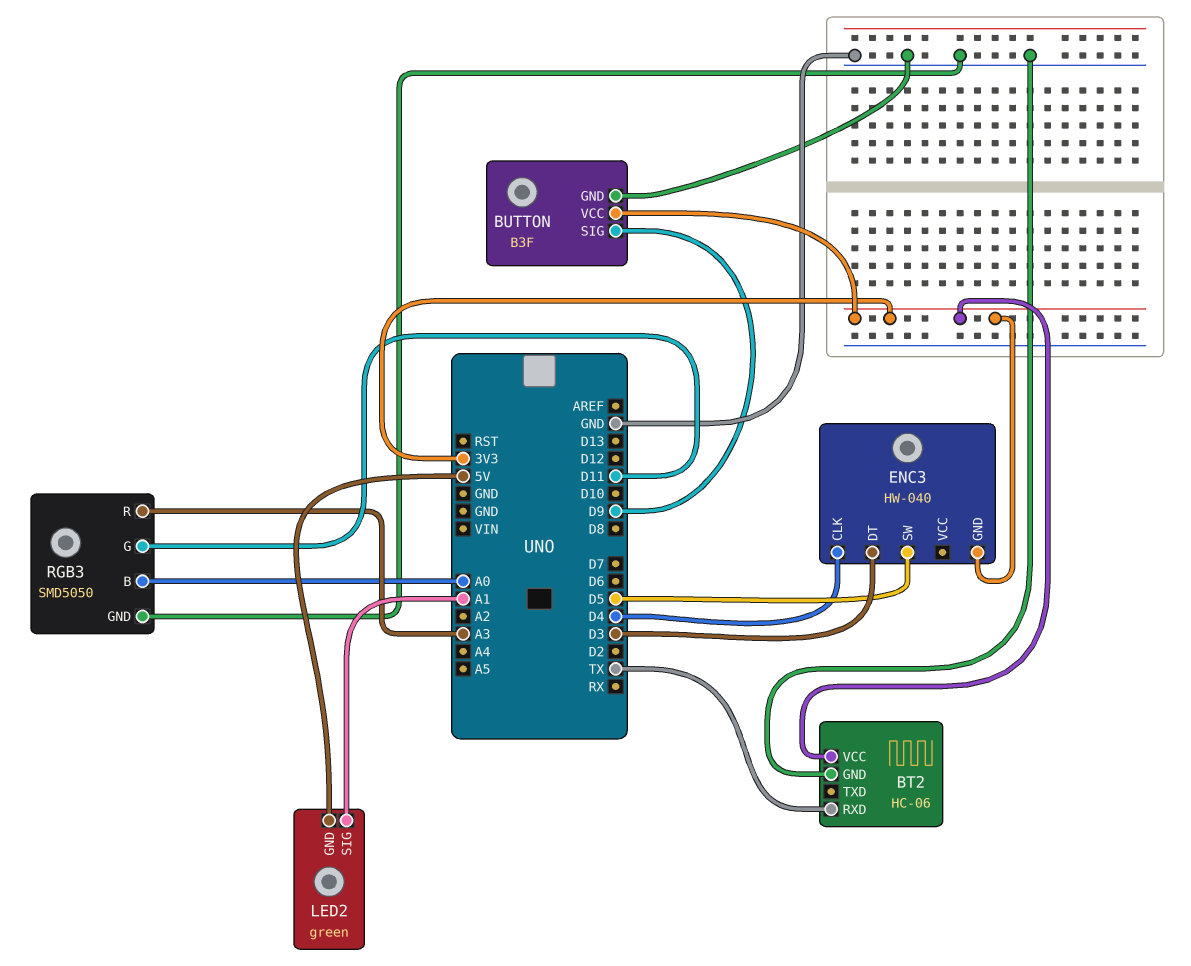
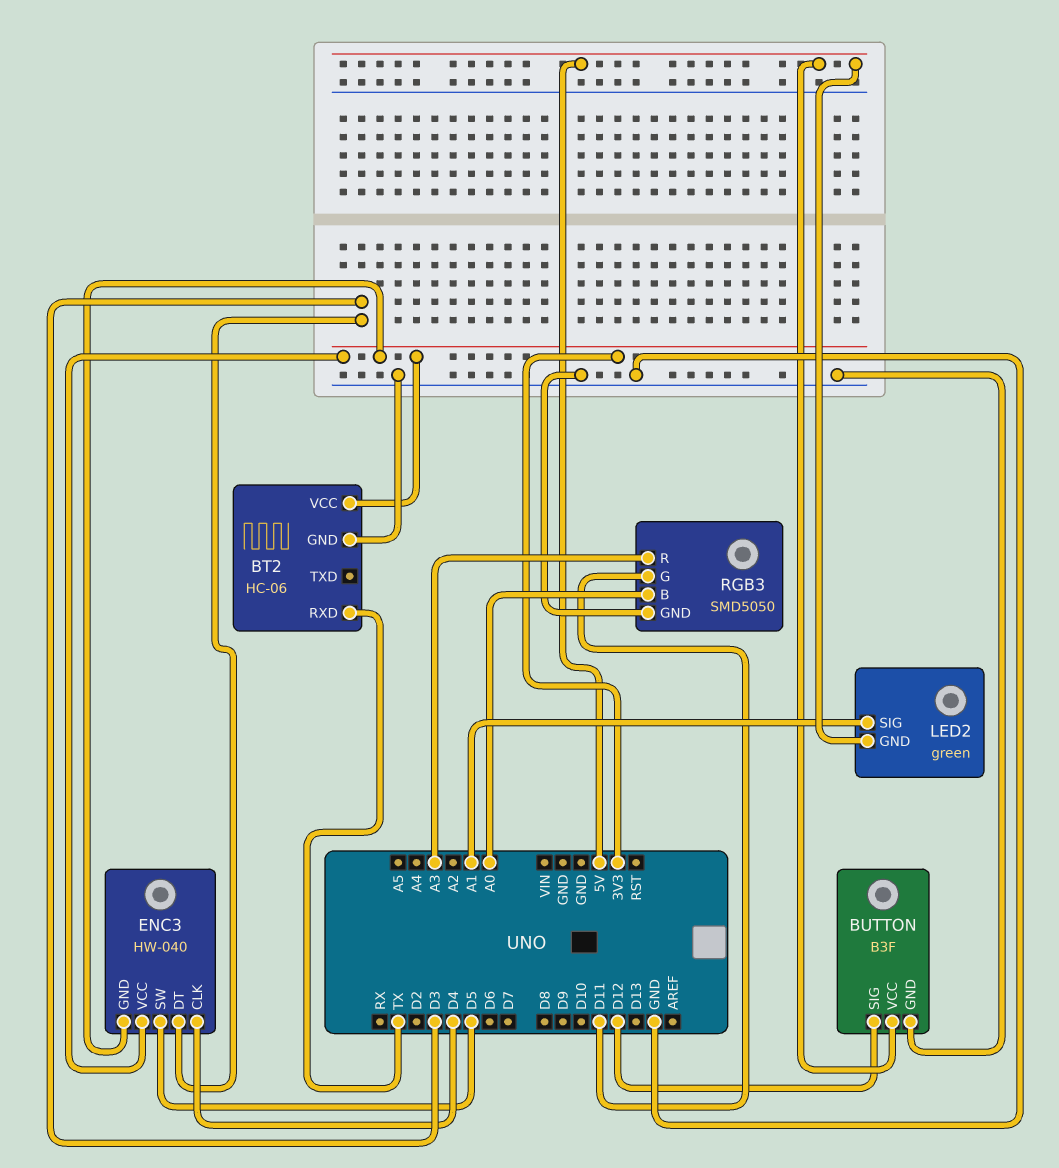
BUTTON pin SIG: D9 -> D12
BUTTON pin VCC: 3V3 -> 5V
ENC3 pin VCC: none -> 3V3

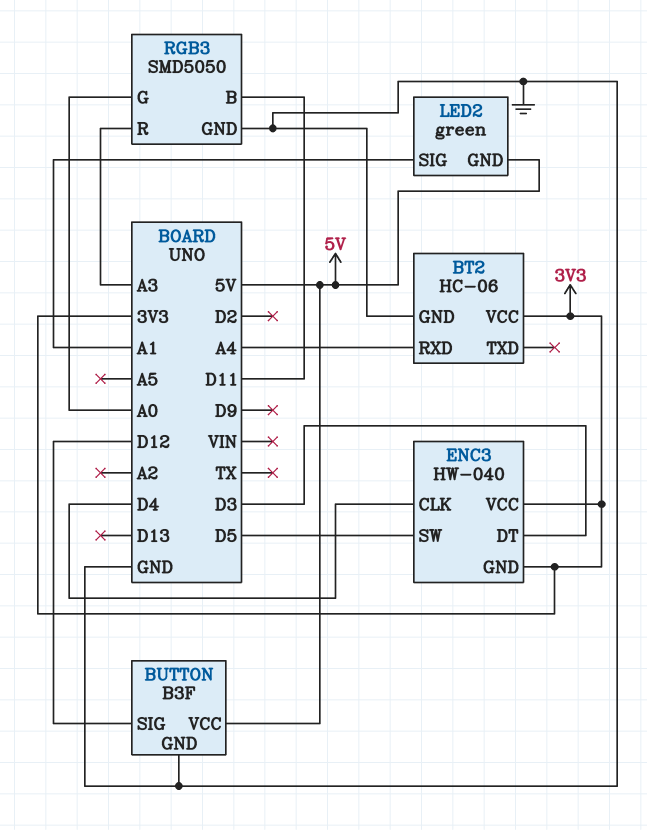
BT2 pin RXD: TX -> A4
RGB3 pin B: A0 -> D11
RGB3 pin G: D11 -> A0

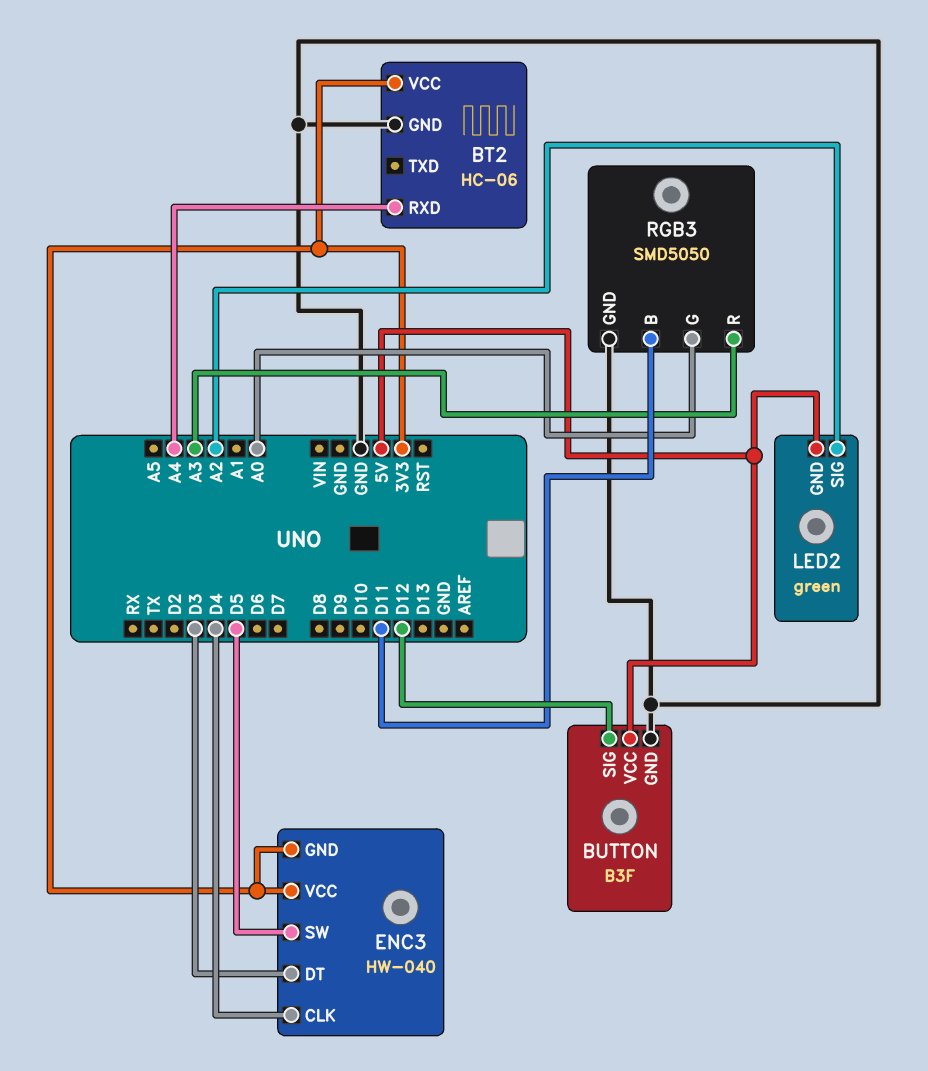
LED2 pin SIG: A1 -> A2

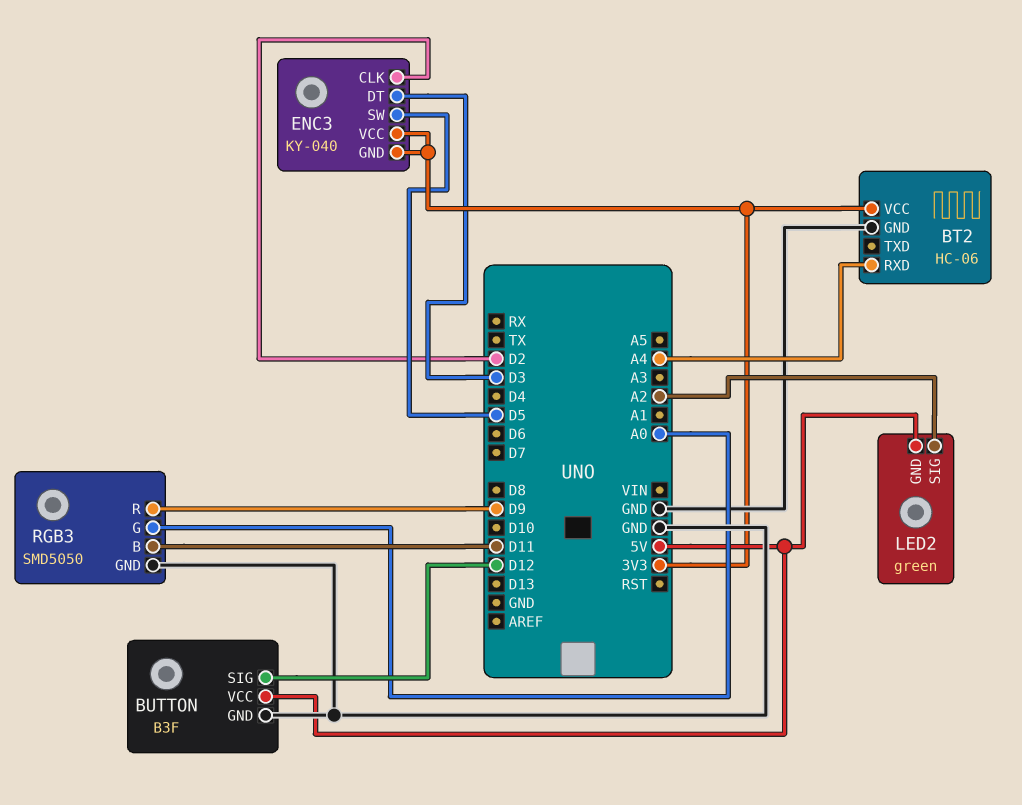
ENC3: HW-040 -> KY-040
ENC3 pin CLK: D4 -> D2
RGB3 pin R: A3 -> D9

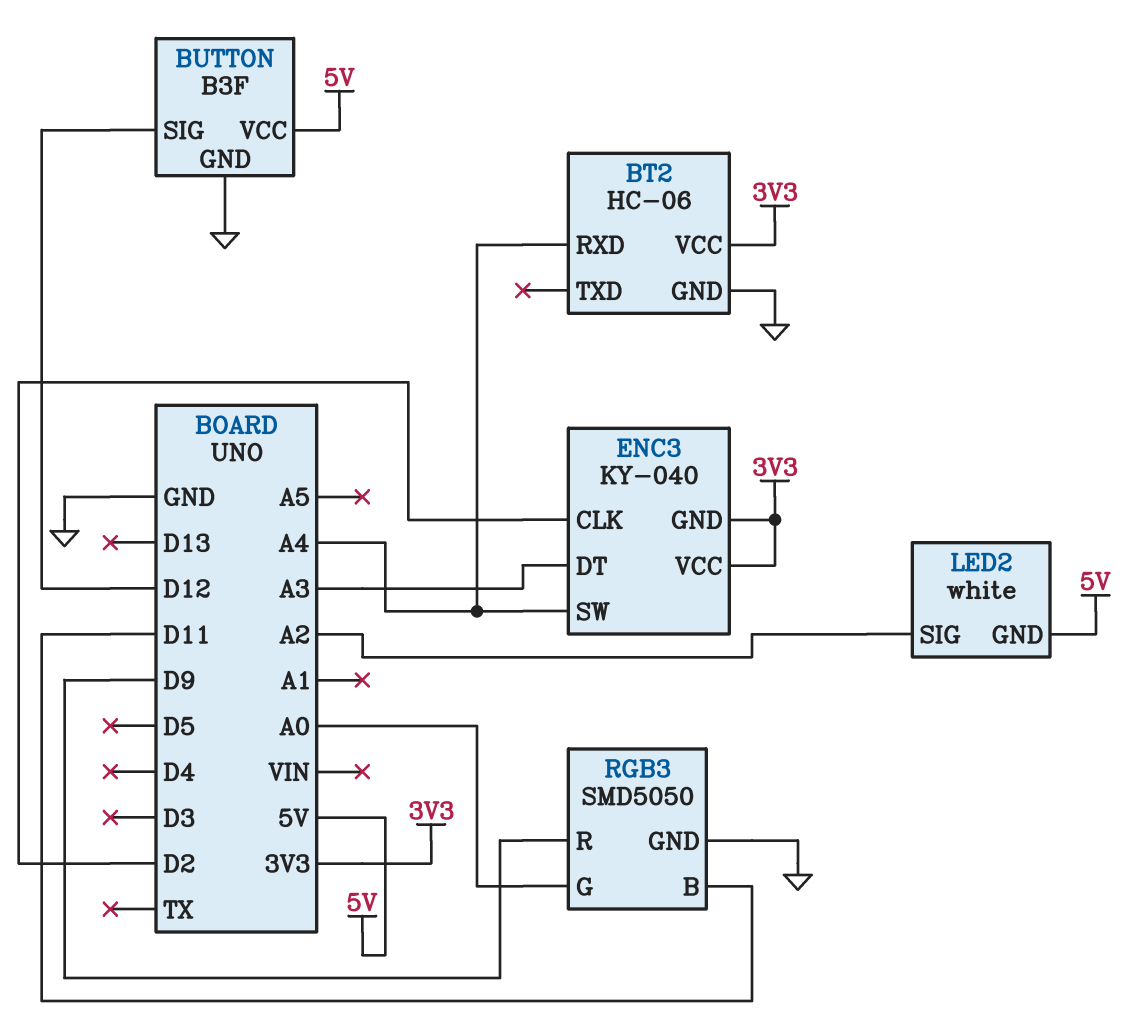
ENC3 pin DT: D3 -> A3
ENC3 pin SW: D5 -> A4
LED2: green -> white

